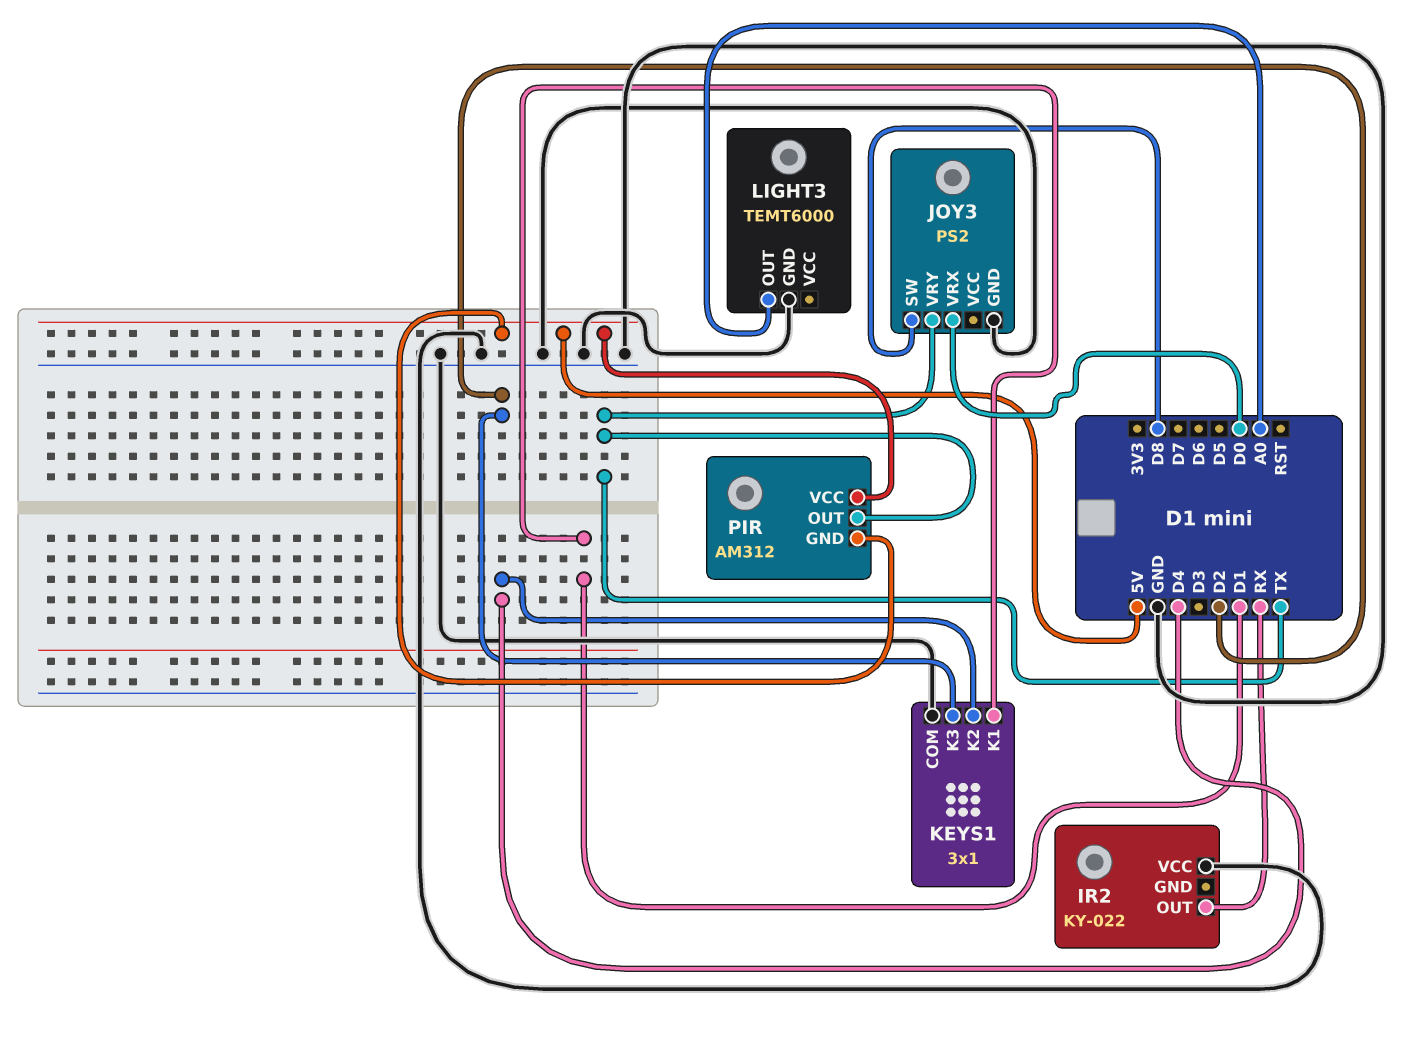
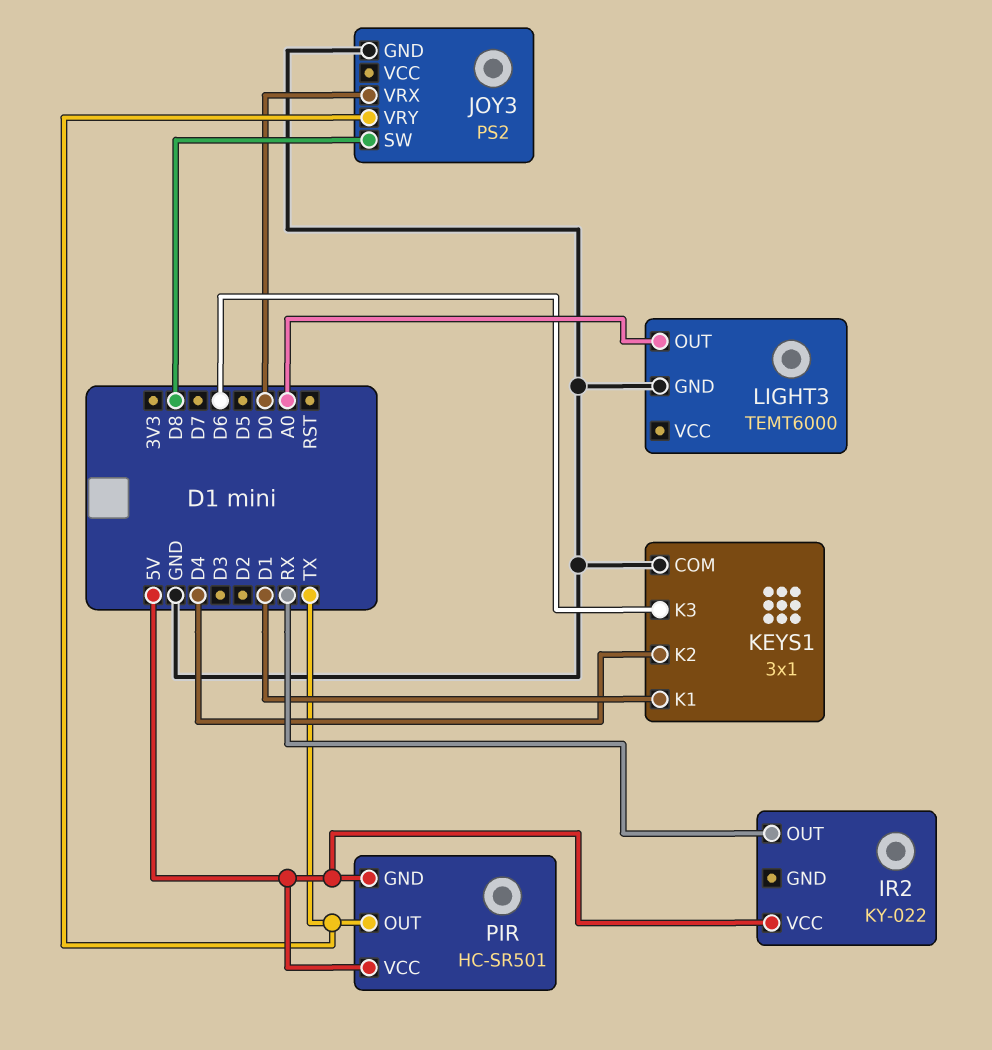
IR2 pin VCC: GND -> 5V
KEYS1 pin K3: D2 -> D6
PIR: AM312 -> HC-SR501

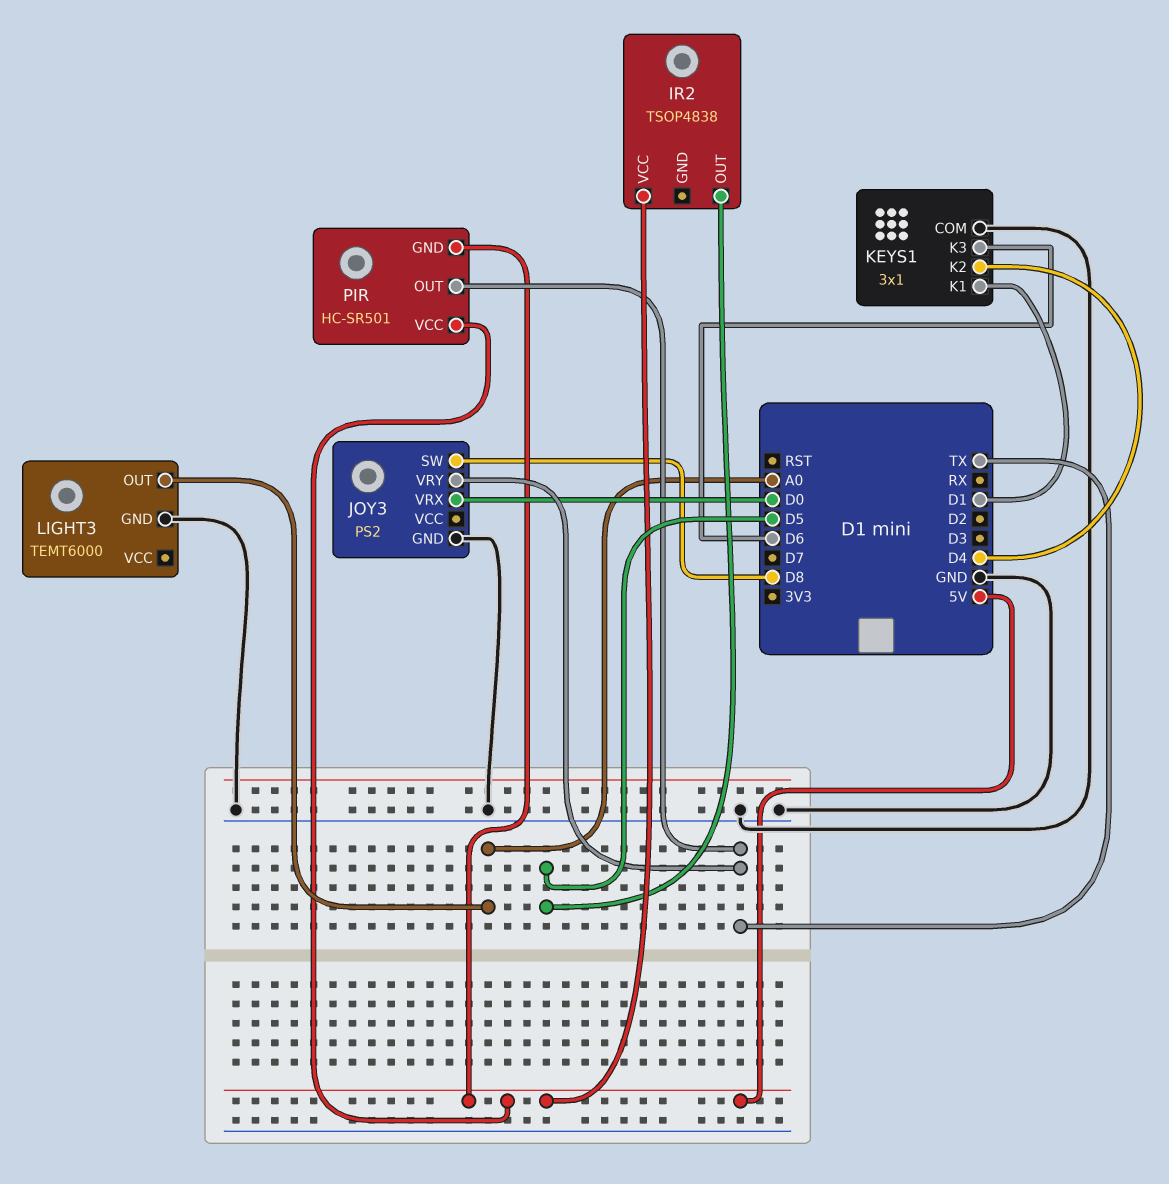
IR2: KY-022 -> TSOP4838
IR2 pin OUT: RX -> D5

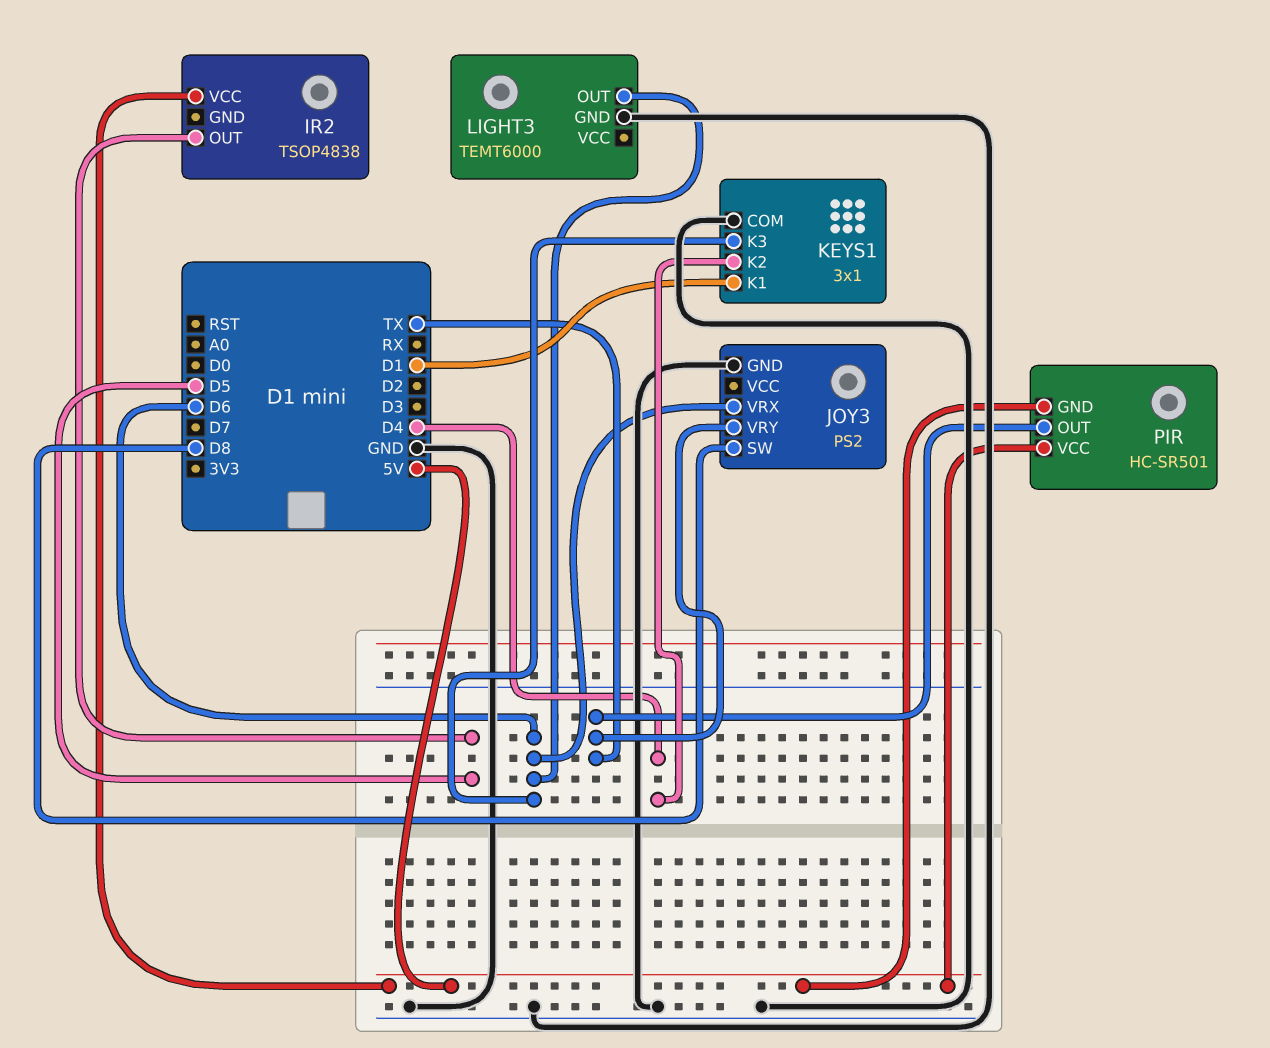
JOY3 pin VRX: D0 -> D6
LIGHT3 pin OUT: A0 -> D6

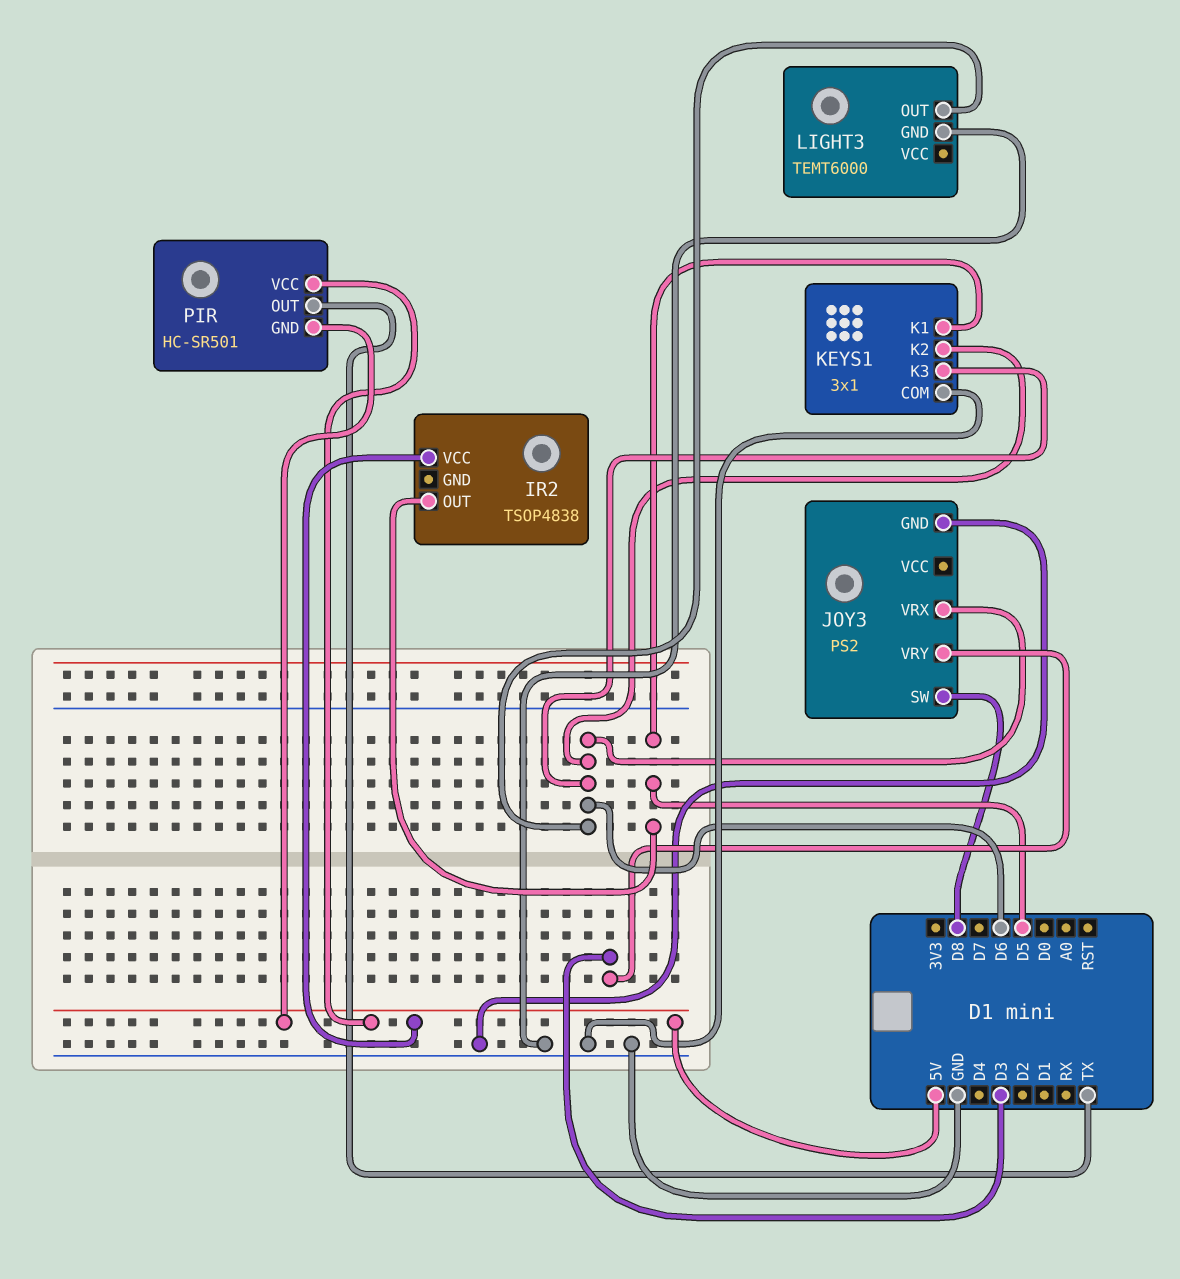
JOY3 pin VRY: TX -> D3
KEYS1 pin K1: D1 -> D5
KEYS1 pin K2: D4 -> D6

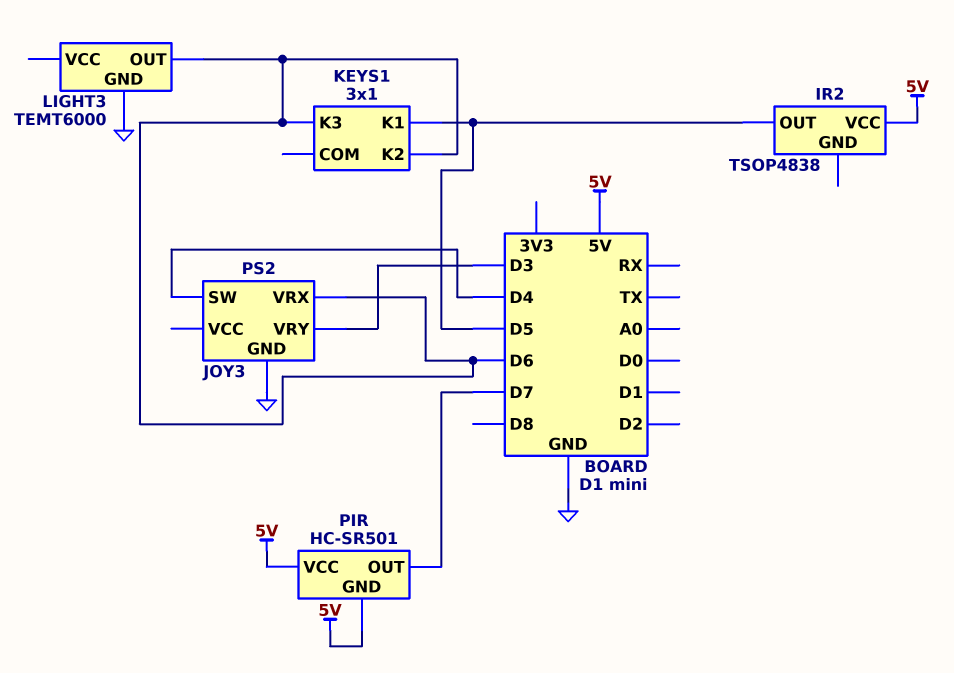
JOY3 pin SW: D8 -> D4
KEYS1 pin COM: GND -> none
PIR pin OUT: TX -> D7

